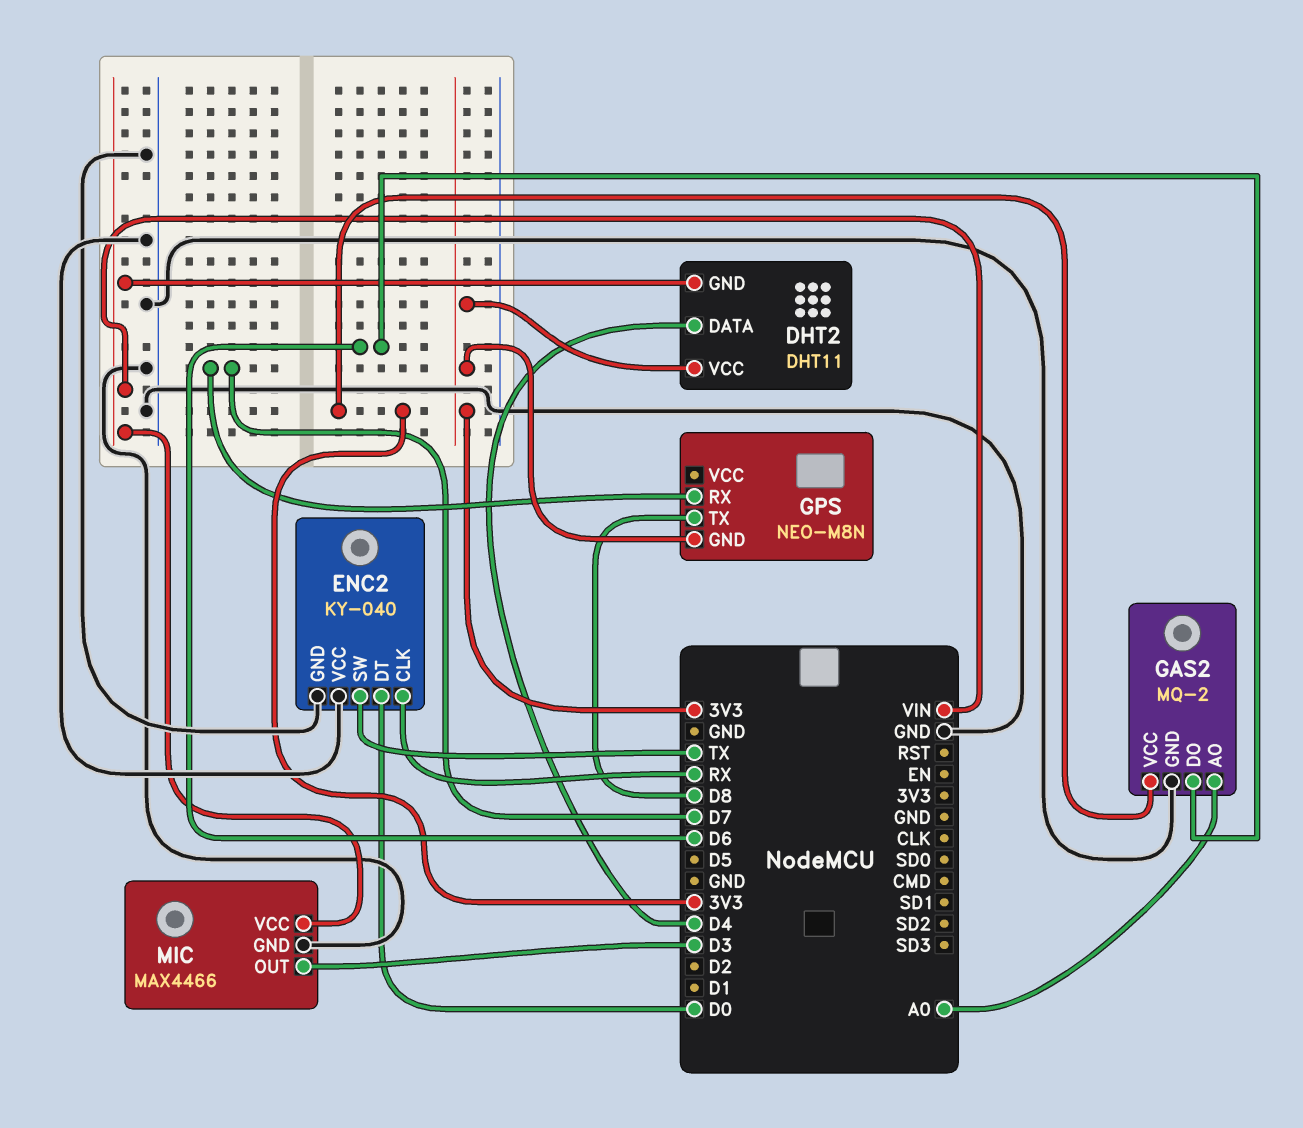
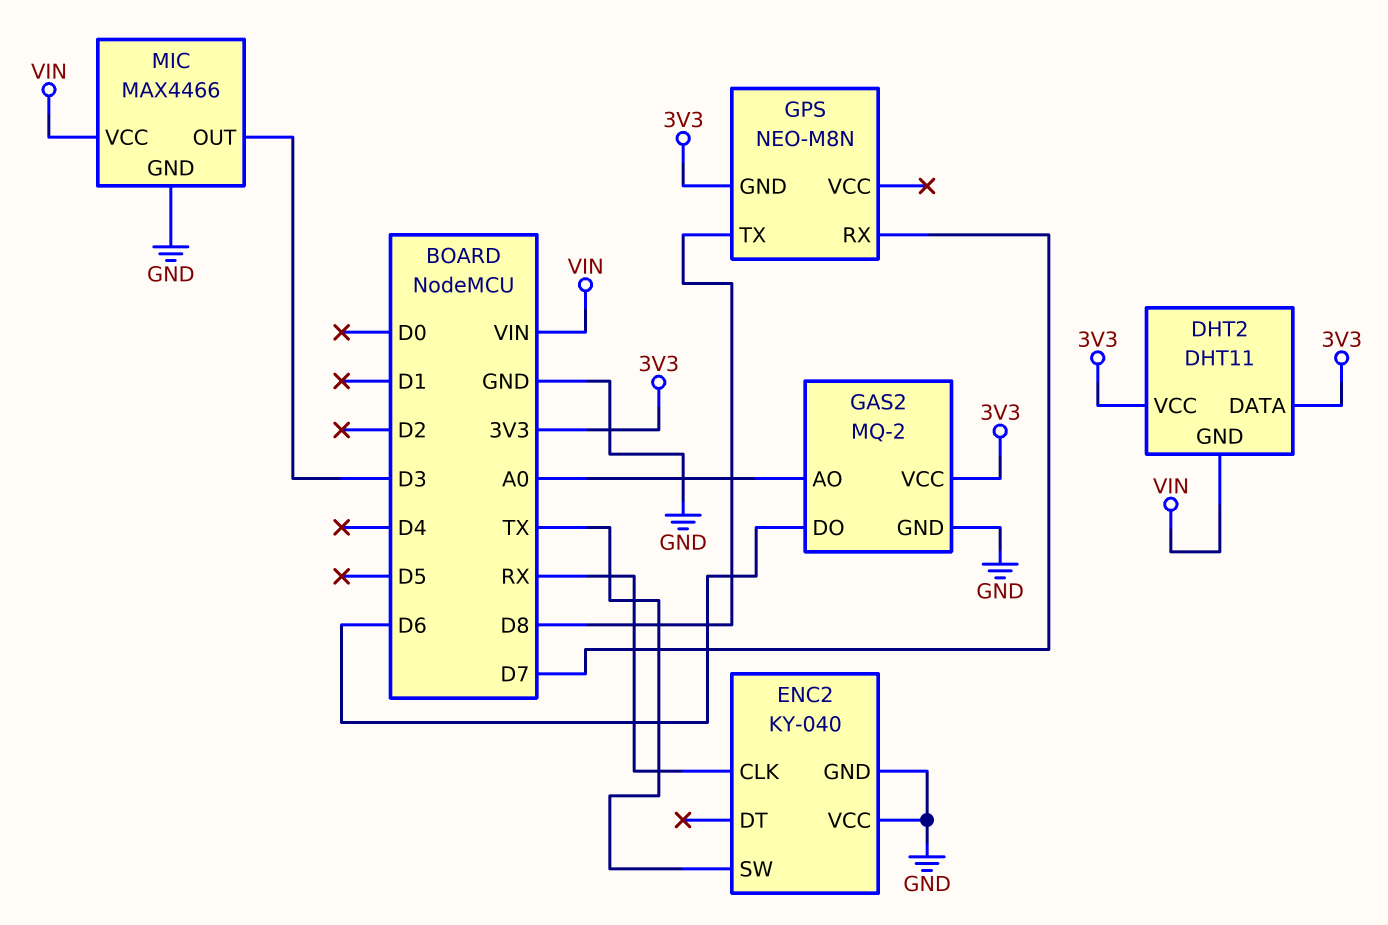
DHT2 pin DATA: D4 -> 3V3
ENC2 pin DT: D0 -> none

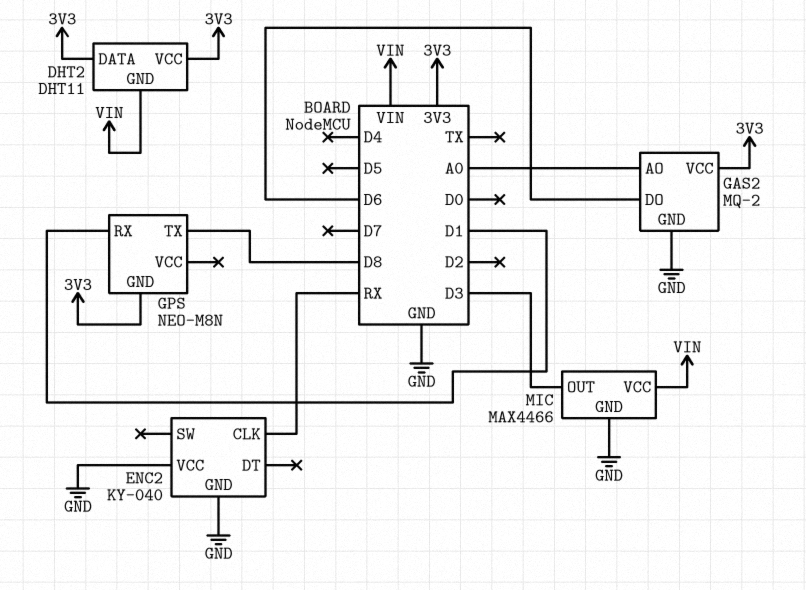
ENC2 pin SW: TX -> none
GPS pin RX: D7 -> D1

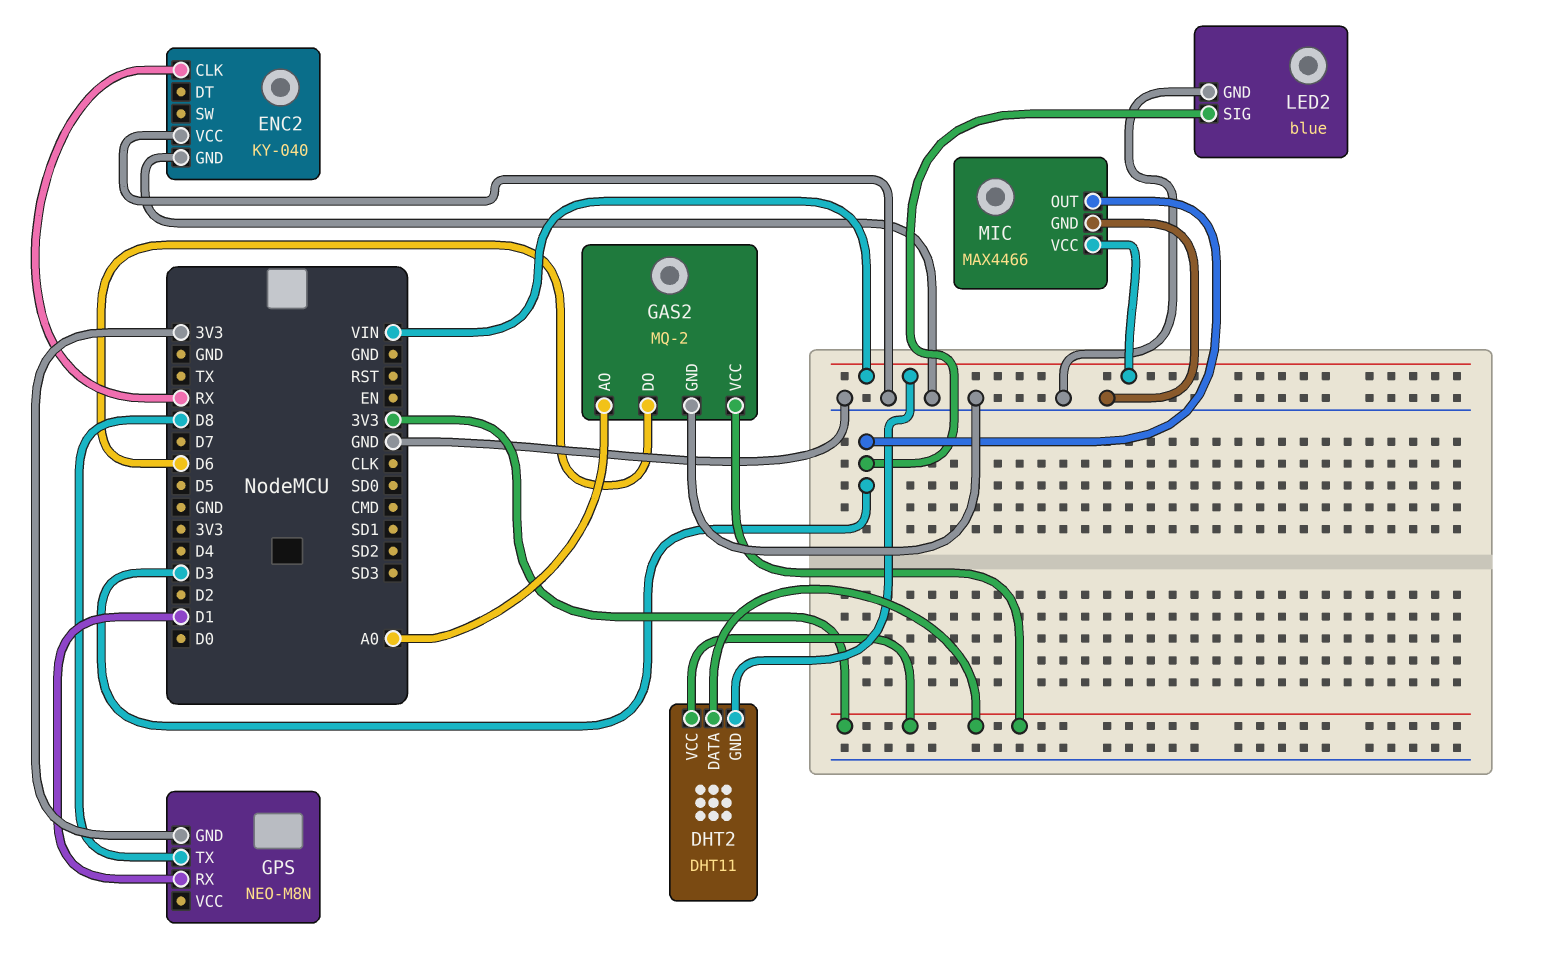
LED2: none -> blue
LED2 pin GND: none -> GND
LED2 pin SIG: none -> D3

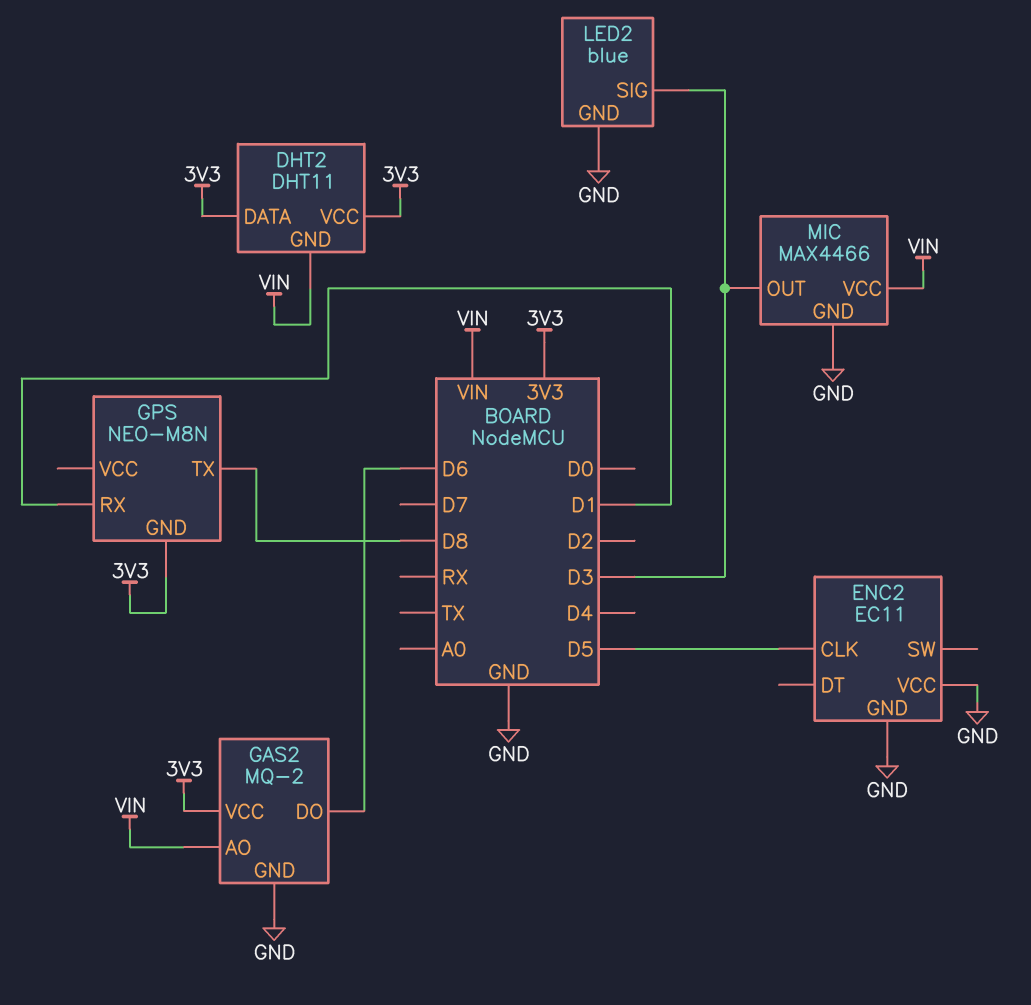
ENC2: KY-040 -> EC11
ENC2 pin CLK: RX -> D5
GAS2 pin AO: A0 -> VIN

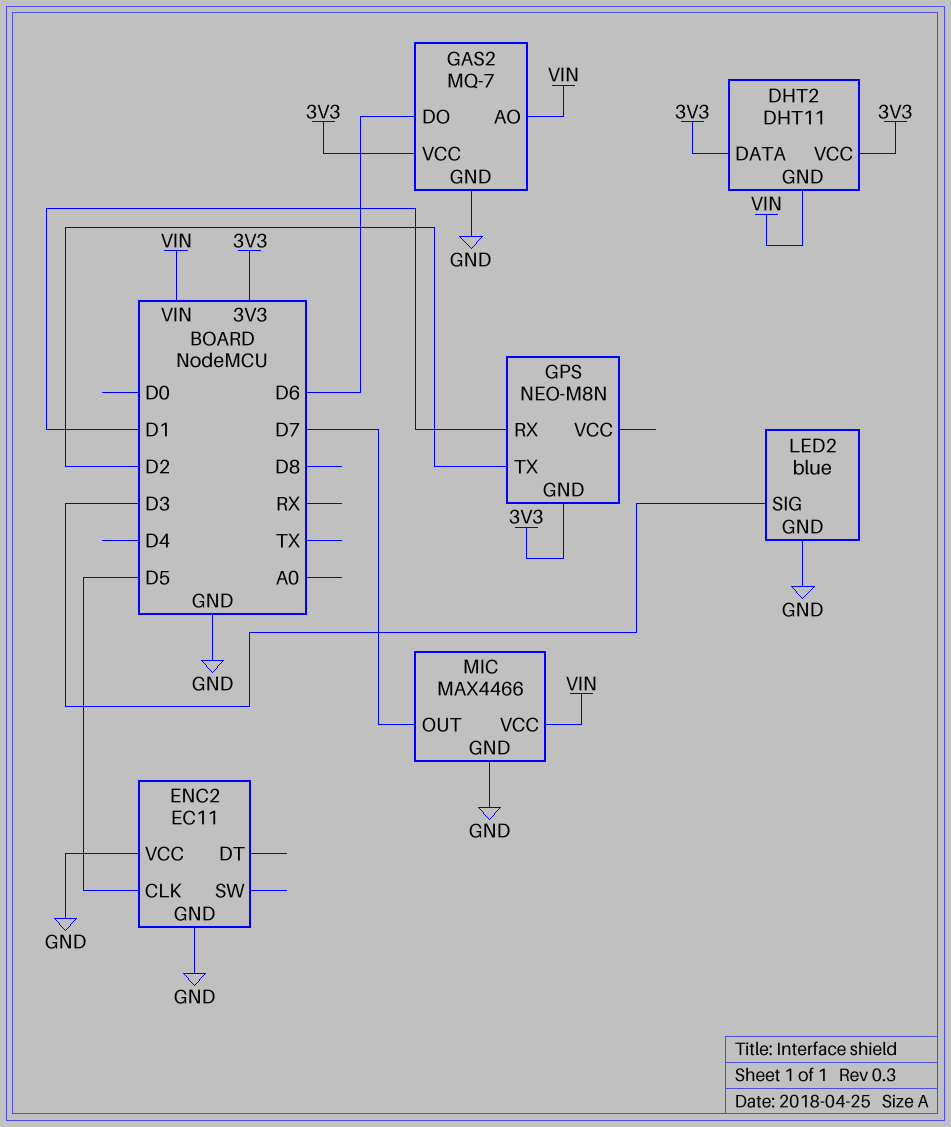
GAS2: MQ-2 -> MQ-7
GPS pin TX: D8 -> D2
MIC pin OUT: D3 -> D7

